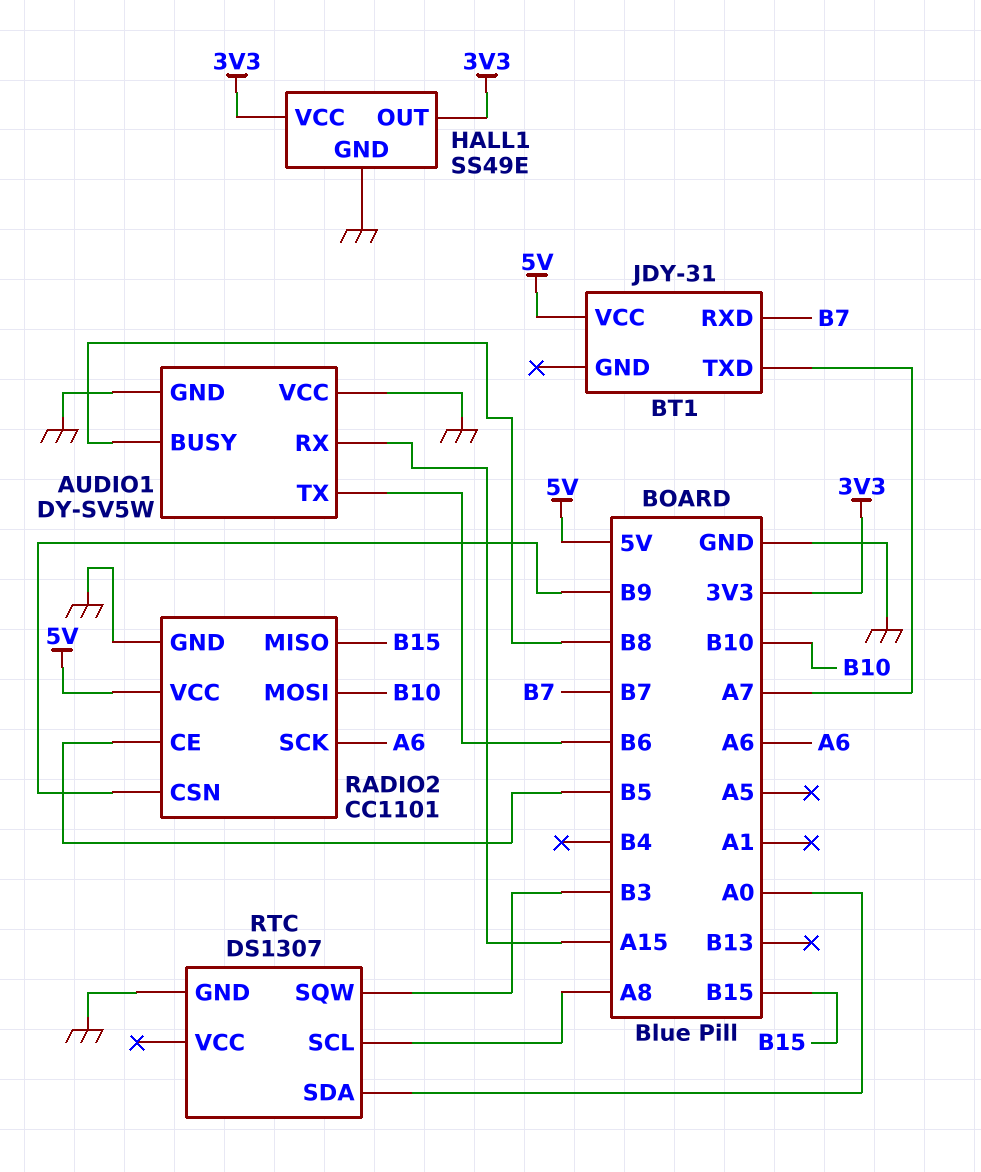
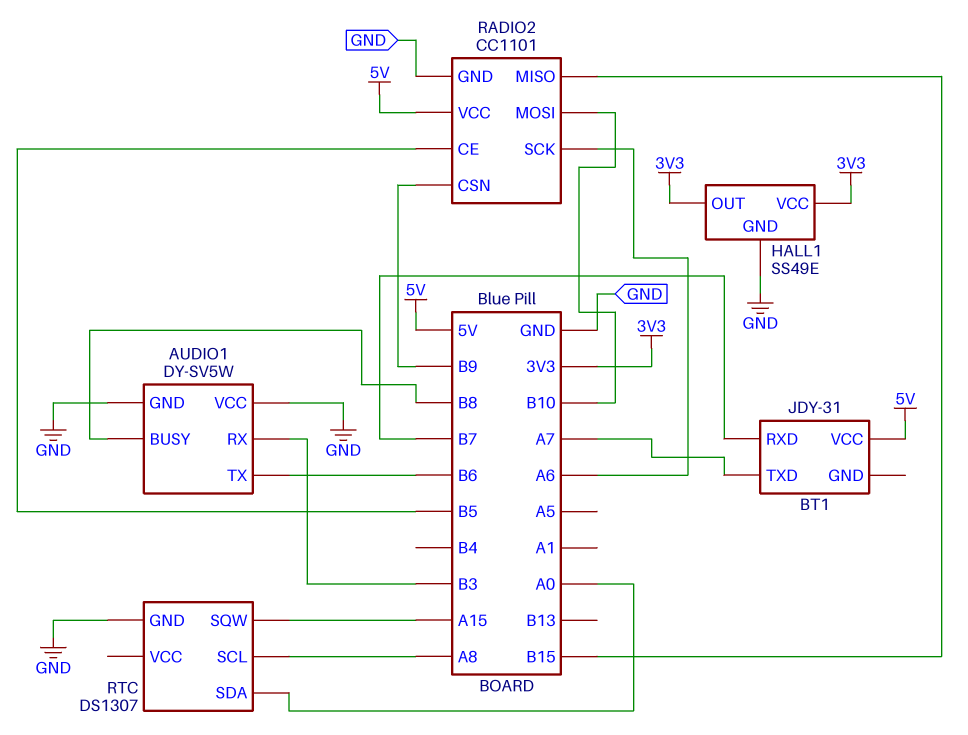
AUDIO1 pin RX: A15 -> B3
RTC pin SQW: B3 -> A15

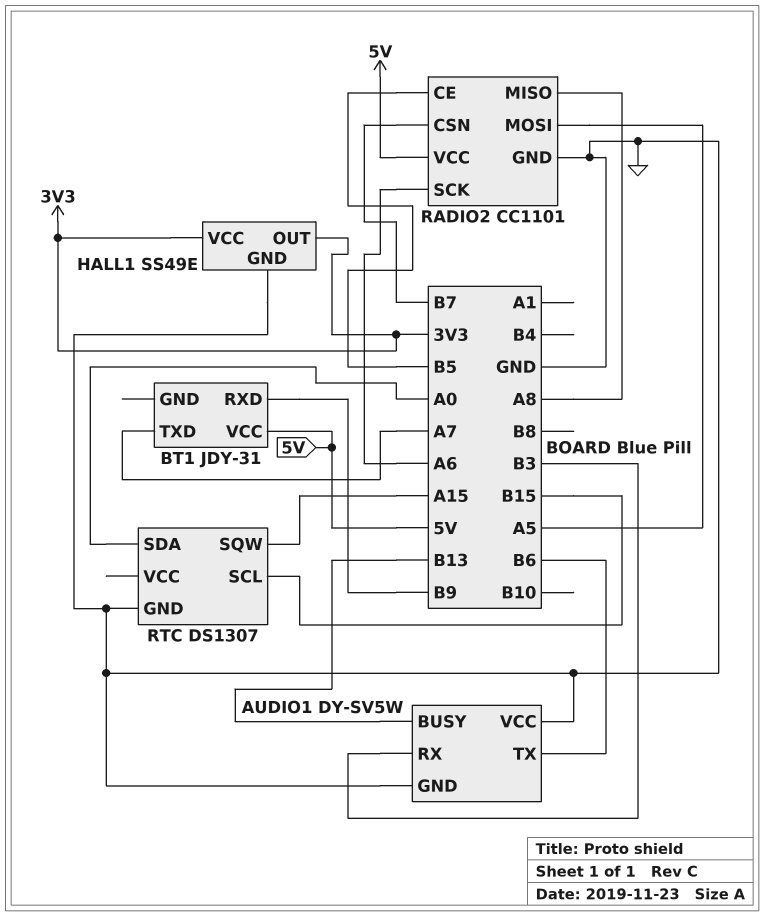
AUDIO1 pin BUSY: B8 -> B13
BT1 pin RXD: B7 -> B9
RADIO2 pin CSN: B9 -> B7
RADIO2 pin MISO: B15 -> A8
RADIO2 pin MOSI: B10 -> A5
RTC pin SCL: A8 -> B15

